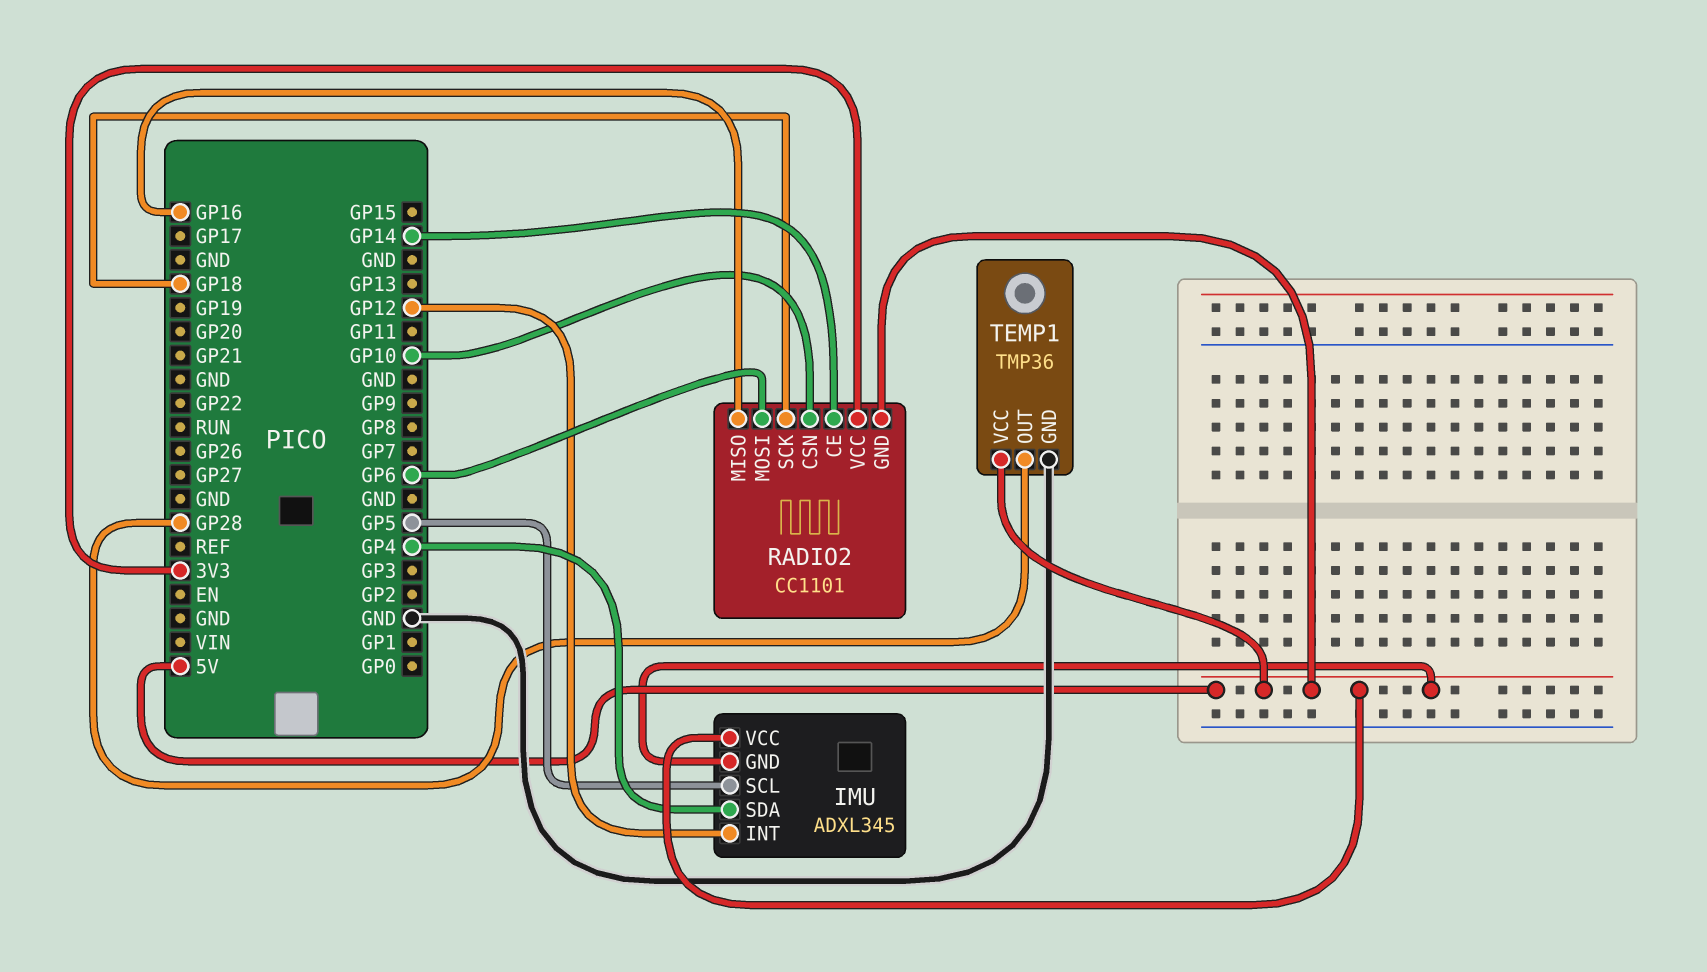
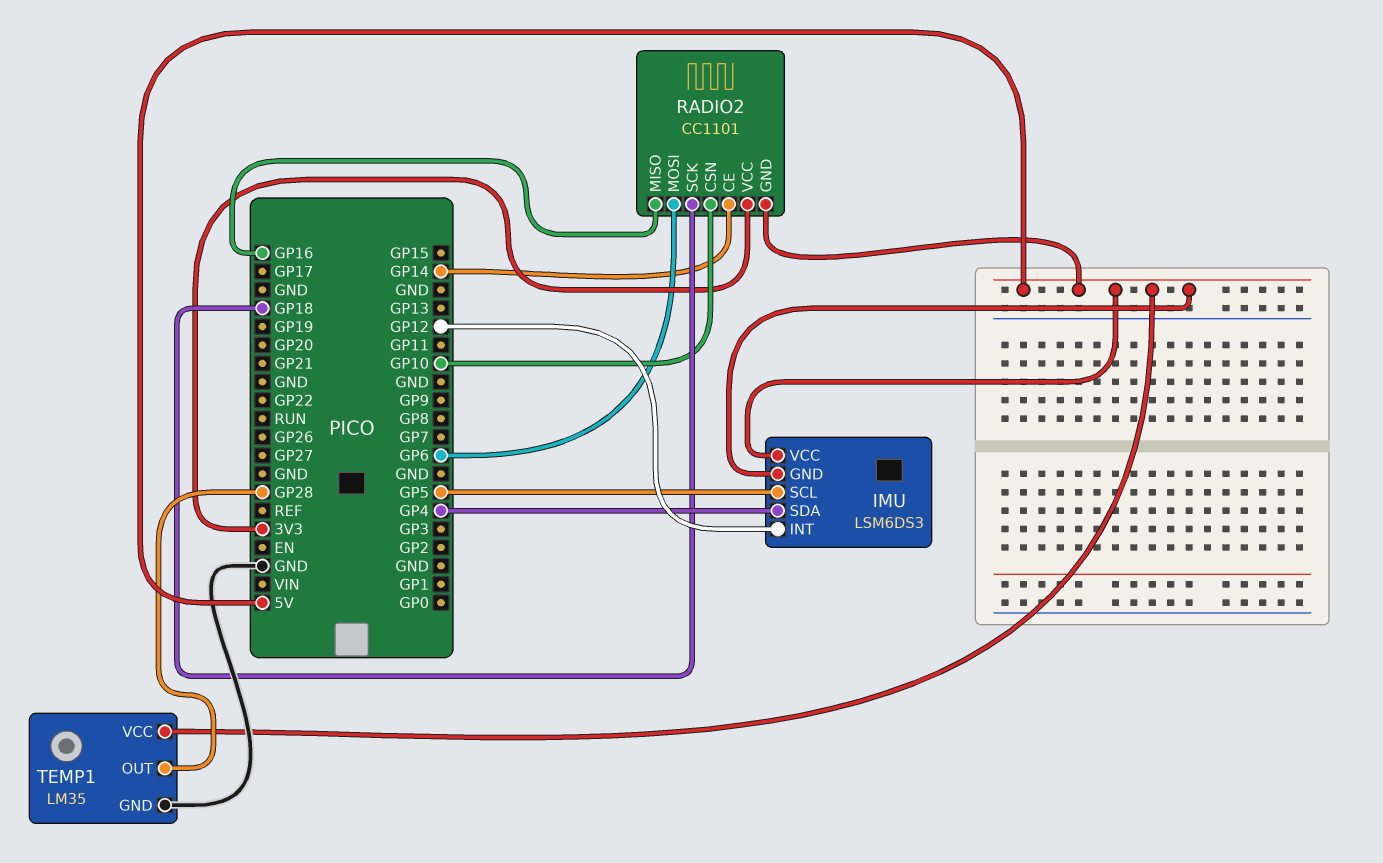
IMU: ADXL345 -> LSM6DS3
TEMP1: TMP36 -> LM35

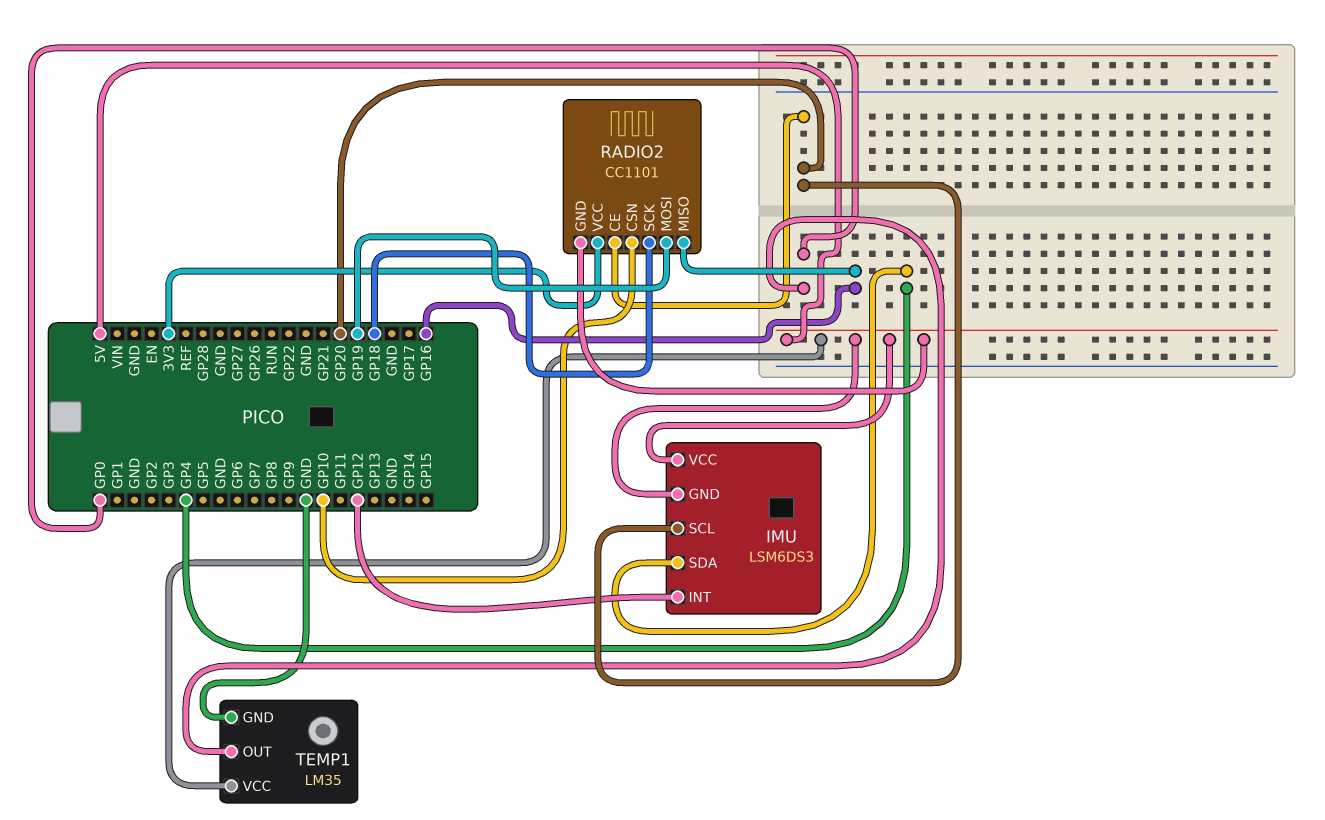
IMU pin SCL: GP5 -> GP20
RADIO2 pin CE: GP14 -> GP20
RADIO2 pin MOSI: GP6 -> GP19
TEMP1 pin OUT: GP28 -> GP0

